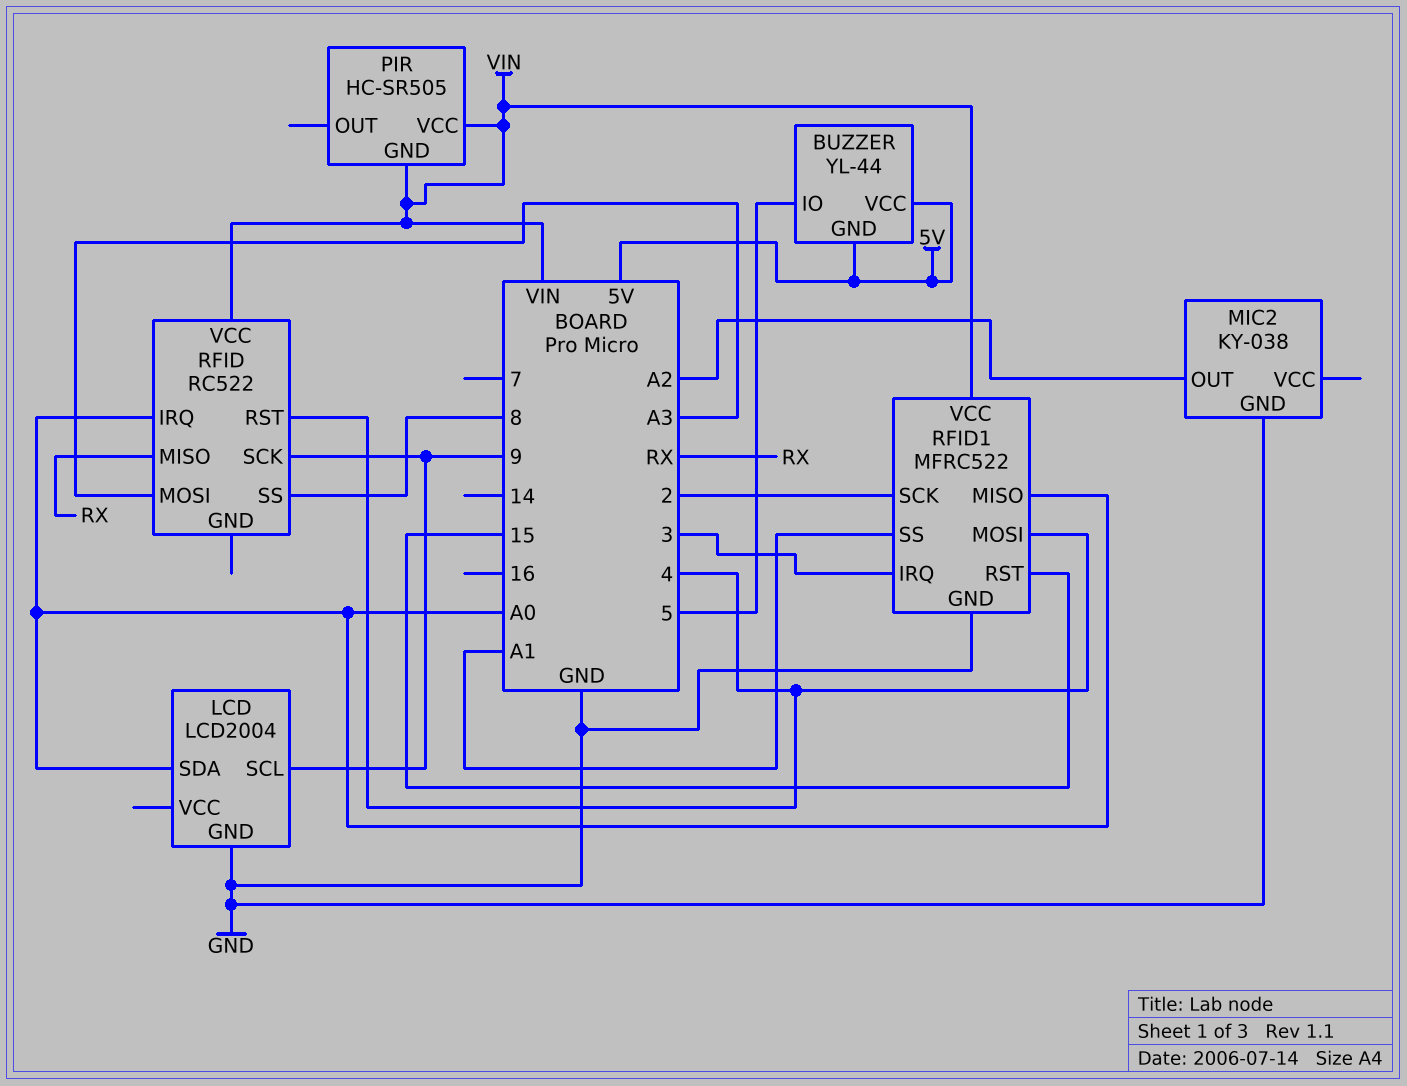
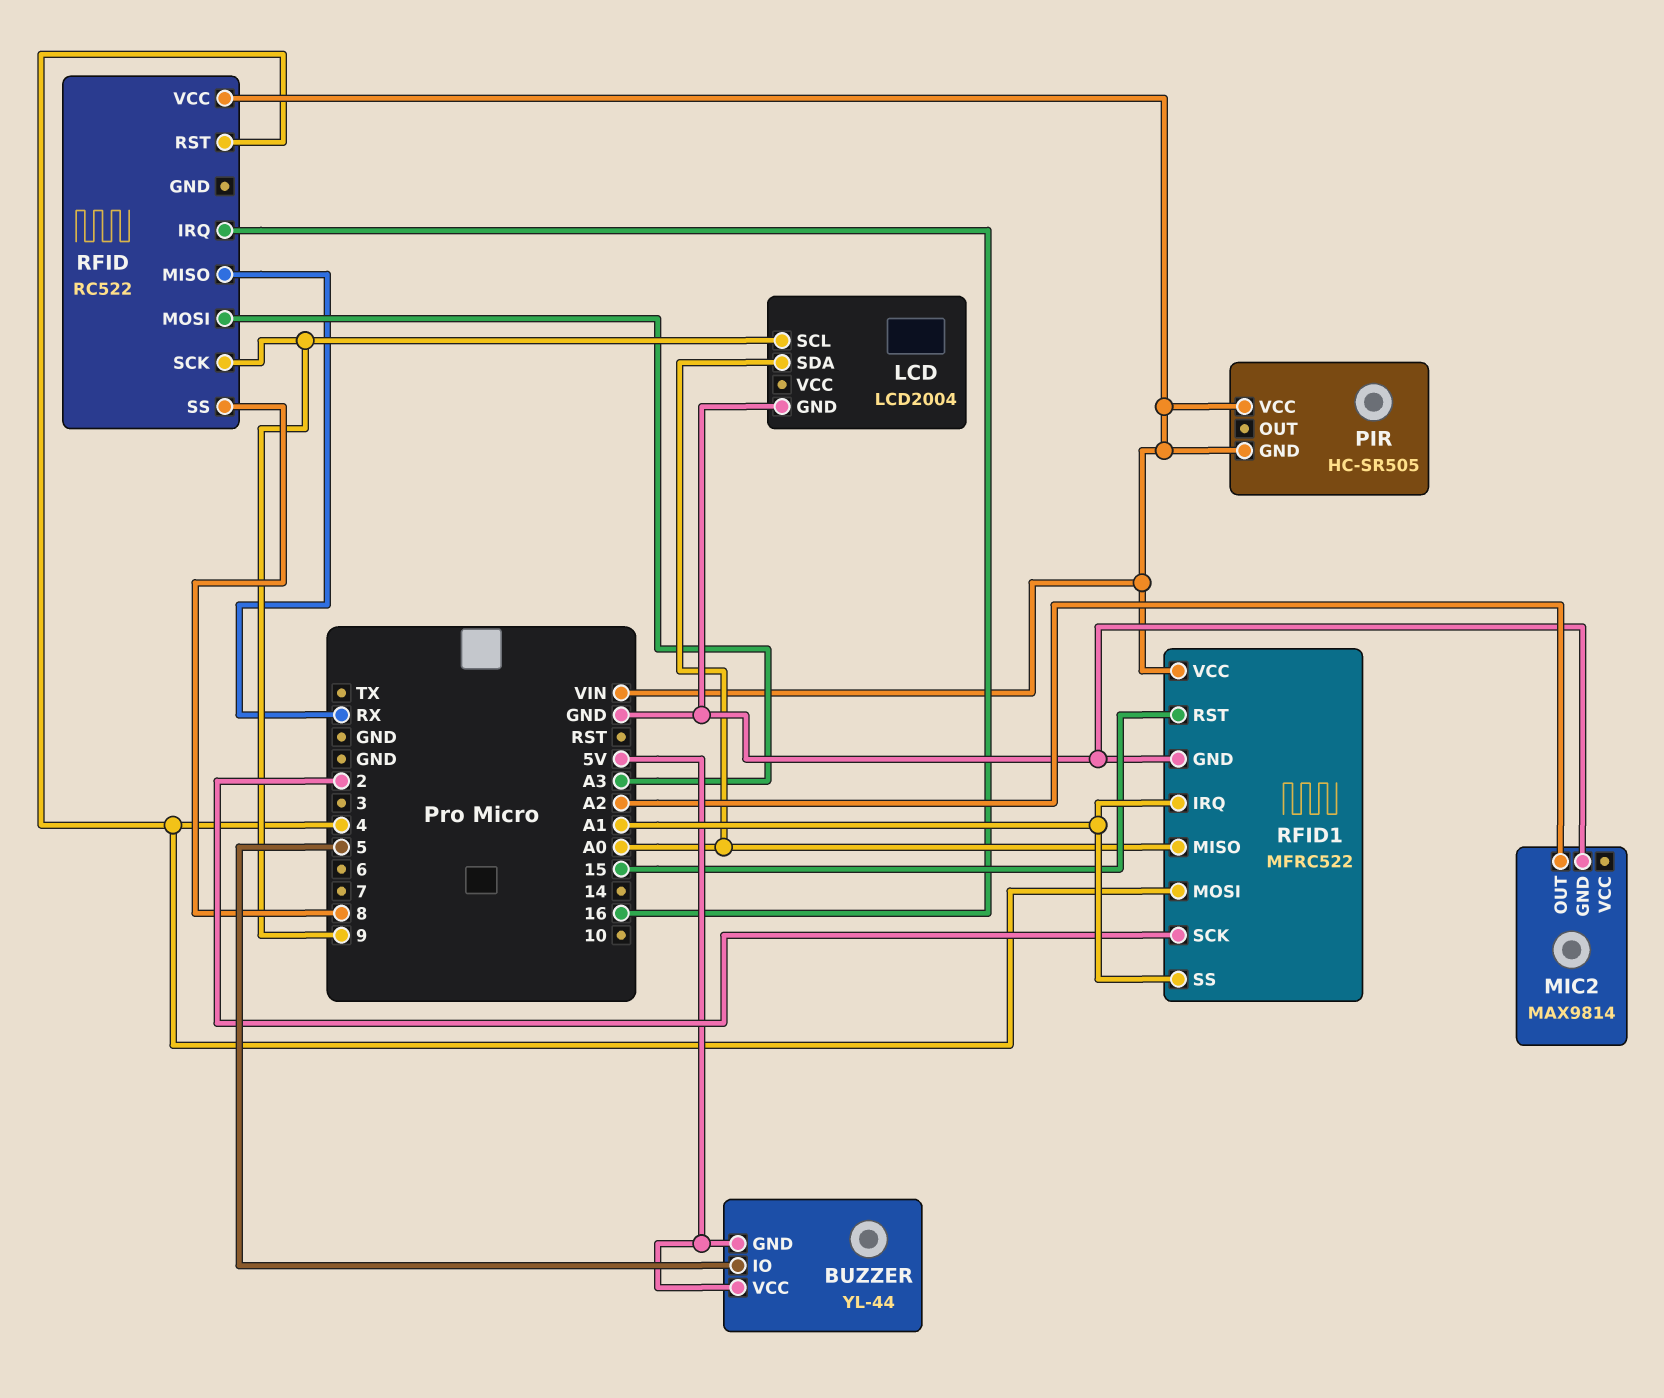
MIC2: KY-038 -> MAX9814
RFID pin IRQ: A0 -> 16
RFID1 pin IRQ: 3 -> A1

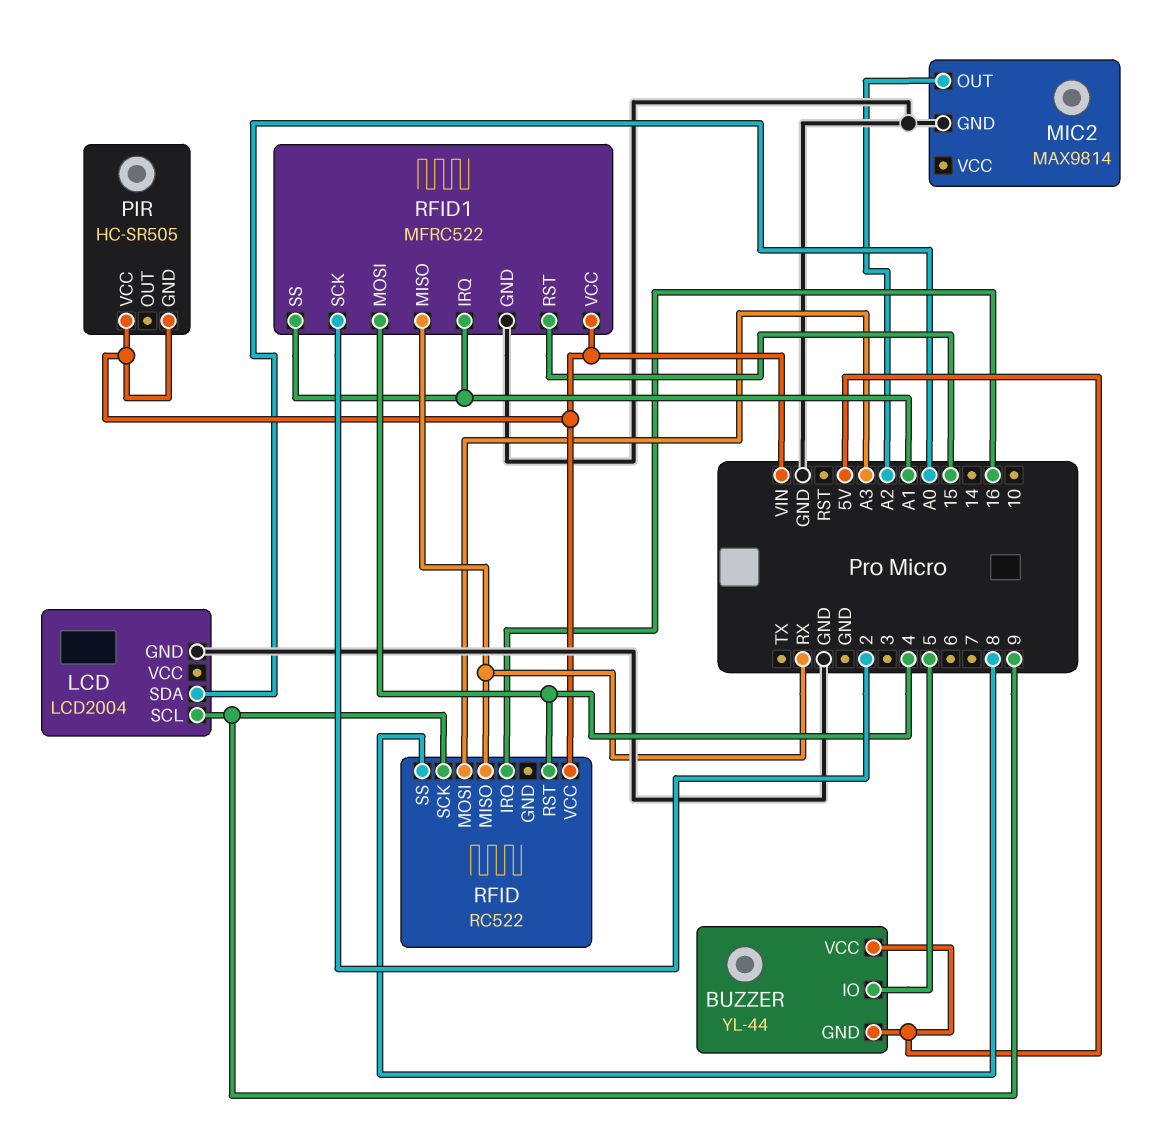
RFID1 pin MISO: A0 -> RX

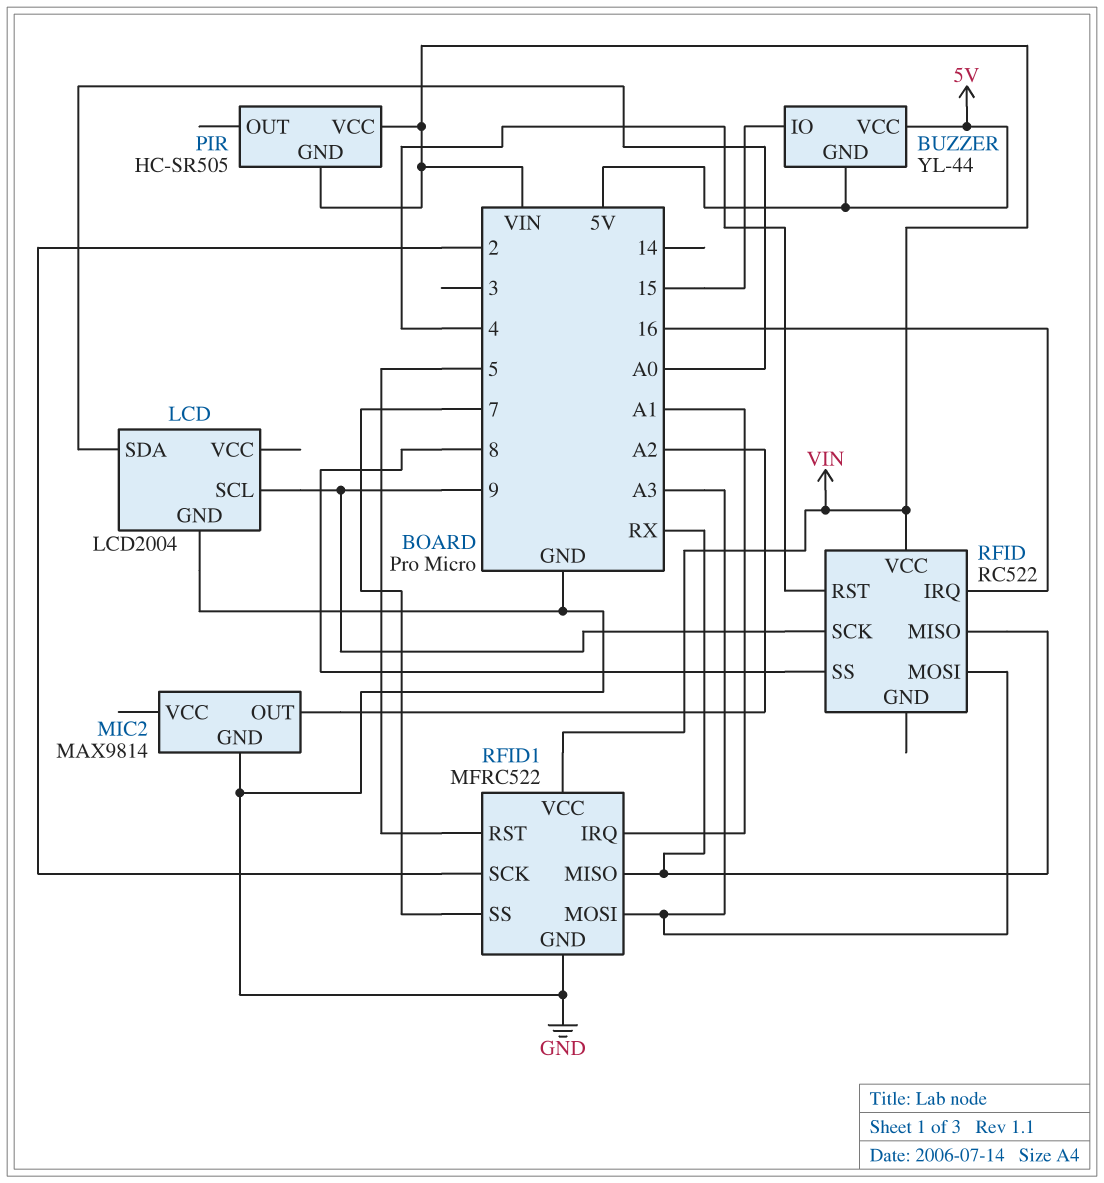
BUZZER pin IO: 5 -> 15
RFID1 pin MOSI: 4 -> A3
RFID1 pin RST: 15 -> 5
RFID1 pin SS: A1 -> 7

